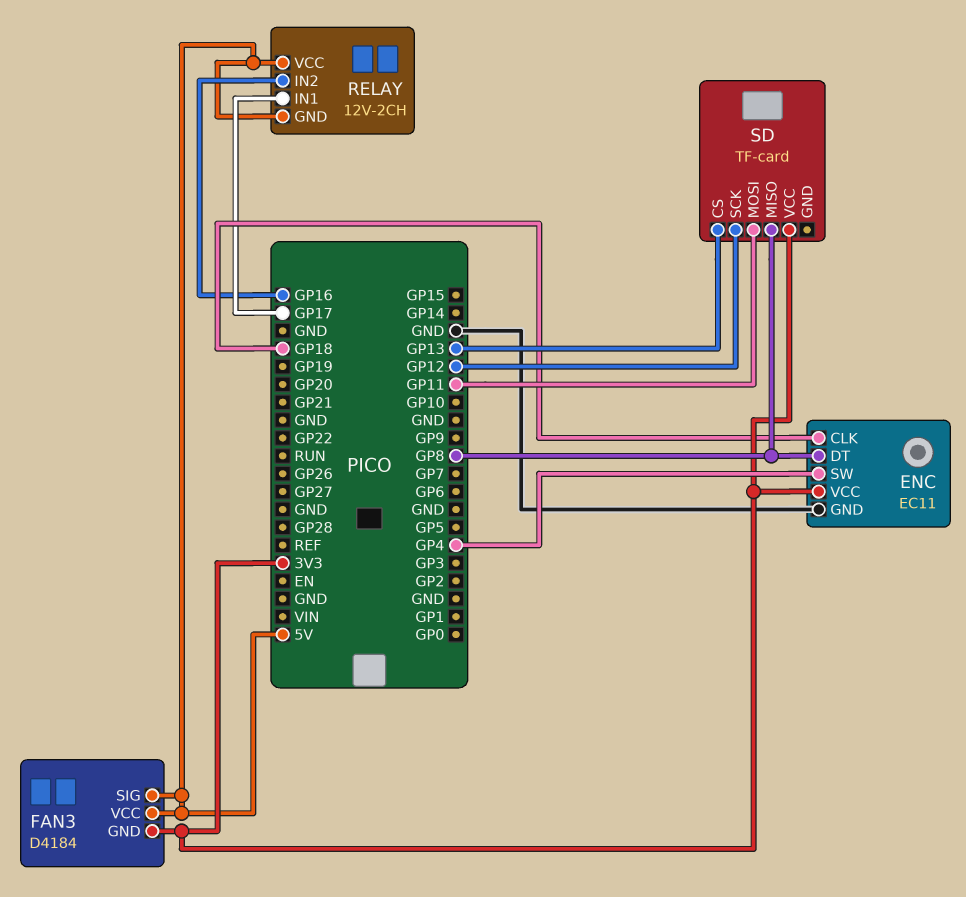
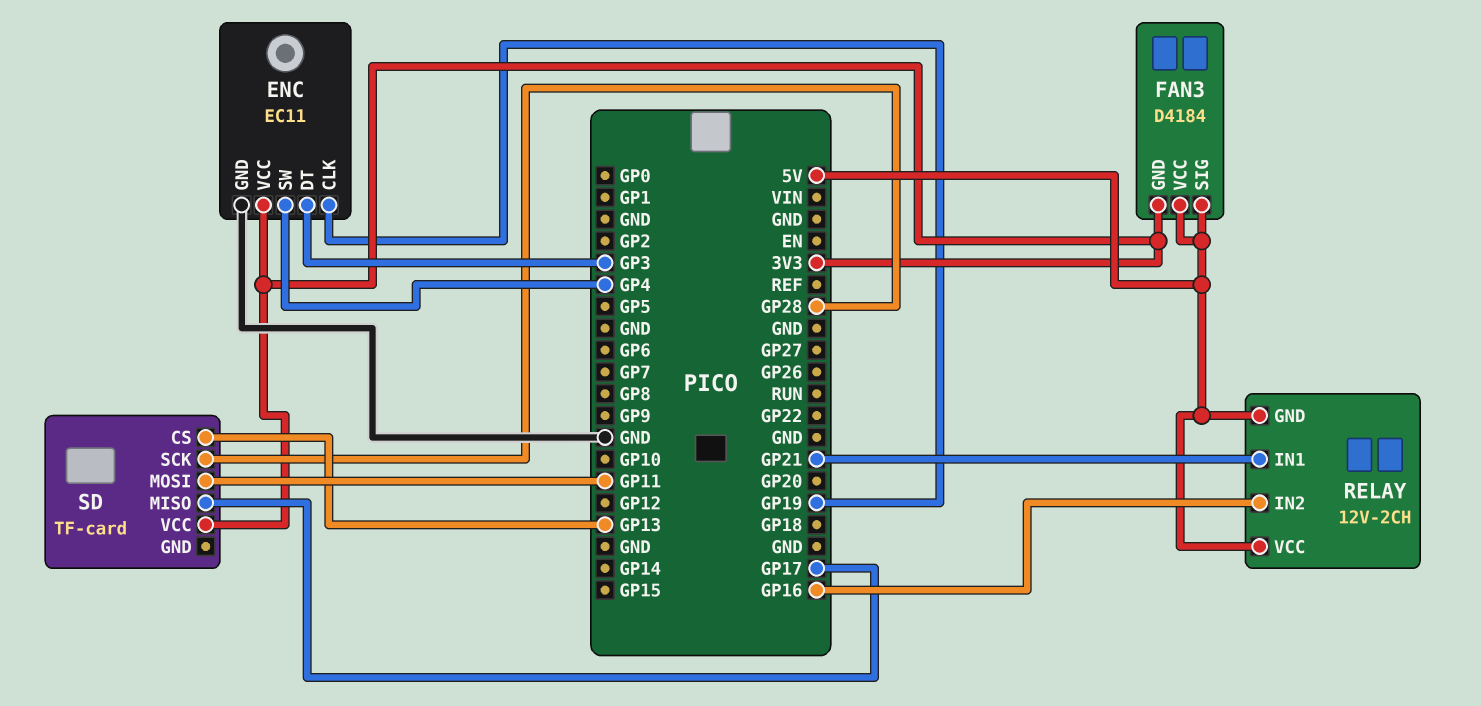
ENC pin CLK: GP18 -> GP19
ENC pin DT: GP8 -> GP3
RELAY pin IN1: GP17 -> GP21
SD pin MISO: GP8 -> GP17
SD pin SCK: GP12 -> GP28

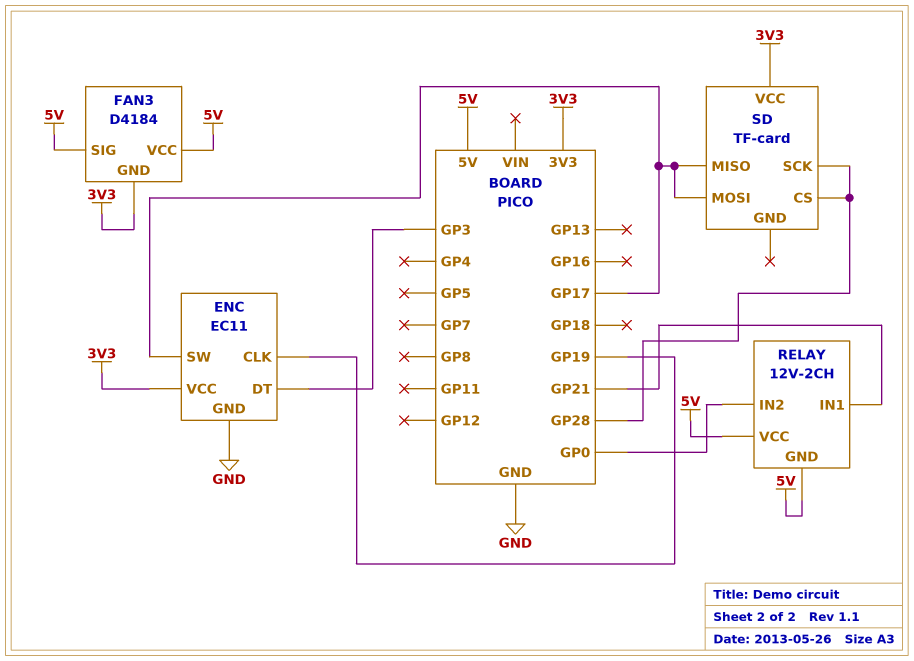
ENC pin SW: GP4 -> GP17
RELAY pin IN2: GP16 -> GP0
SD pin CS: GP13 -> GP28
SD pin MOSI: GP11 -> GP17

